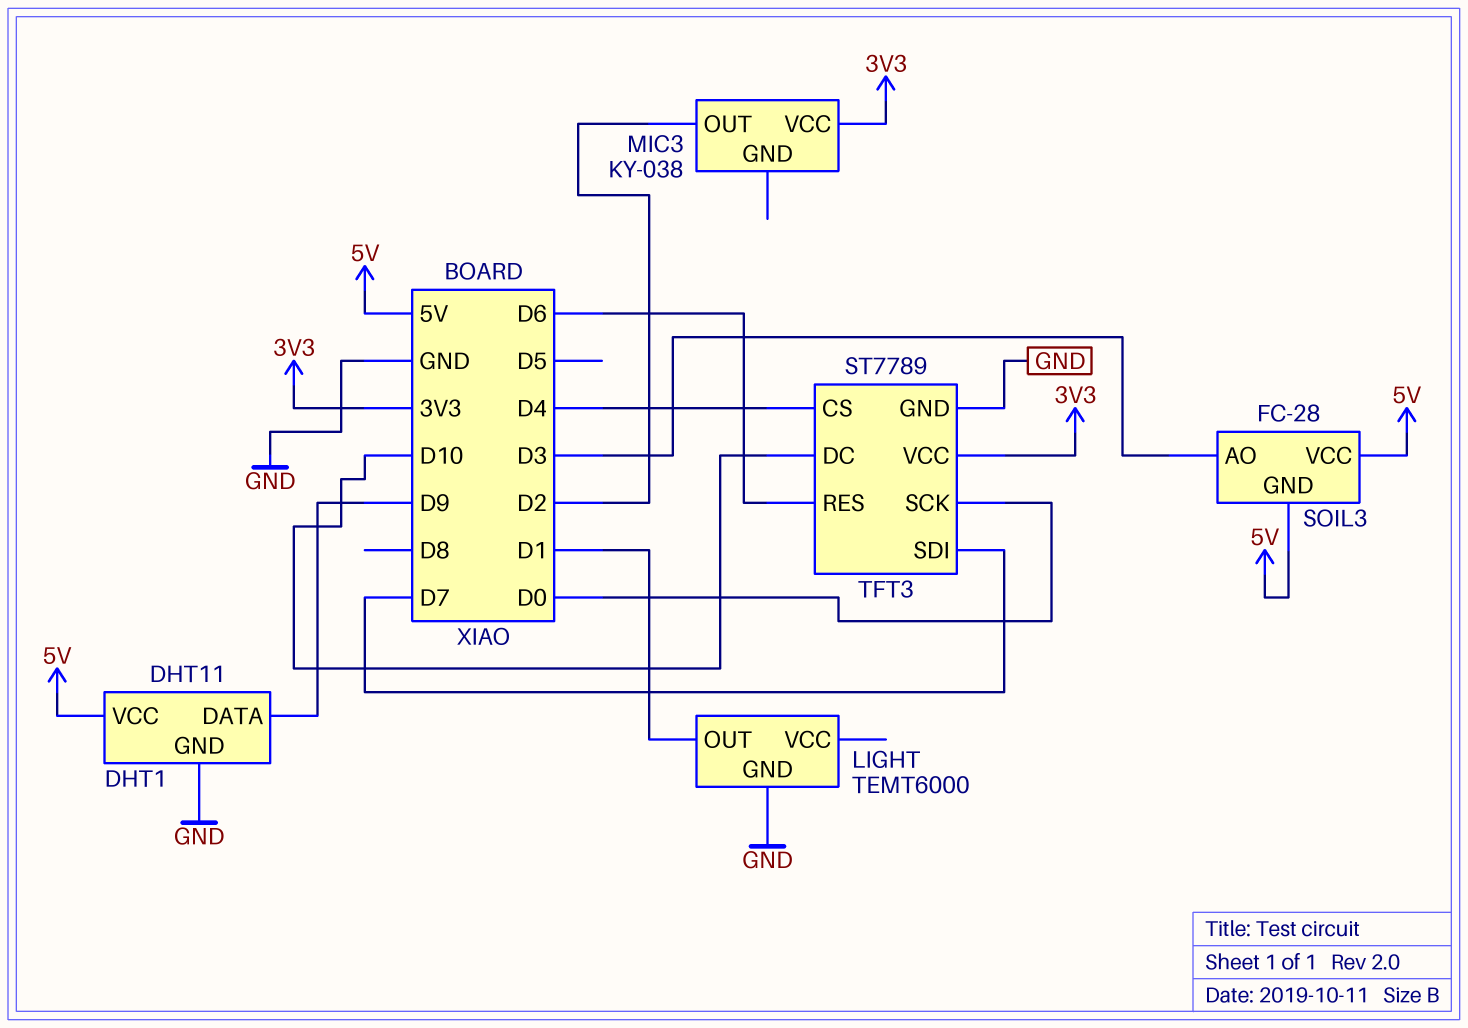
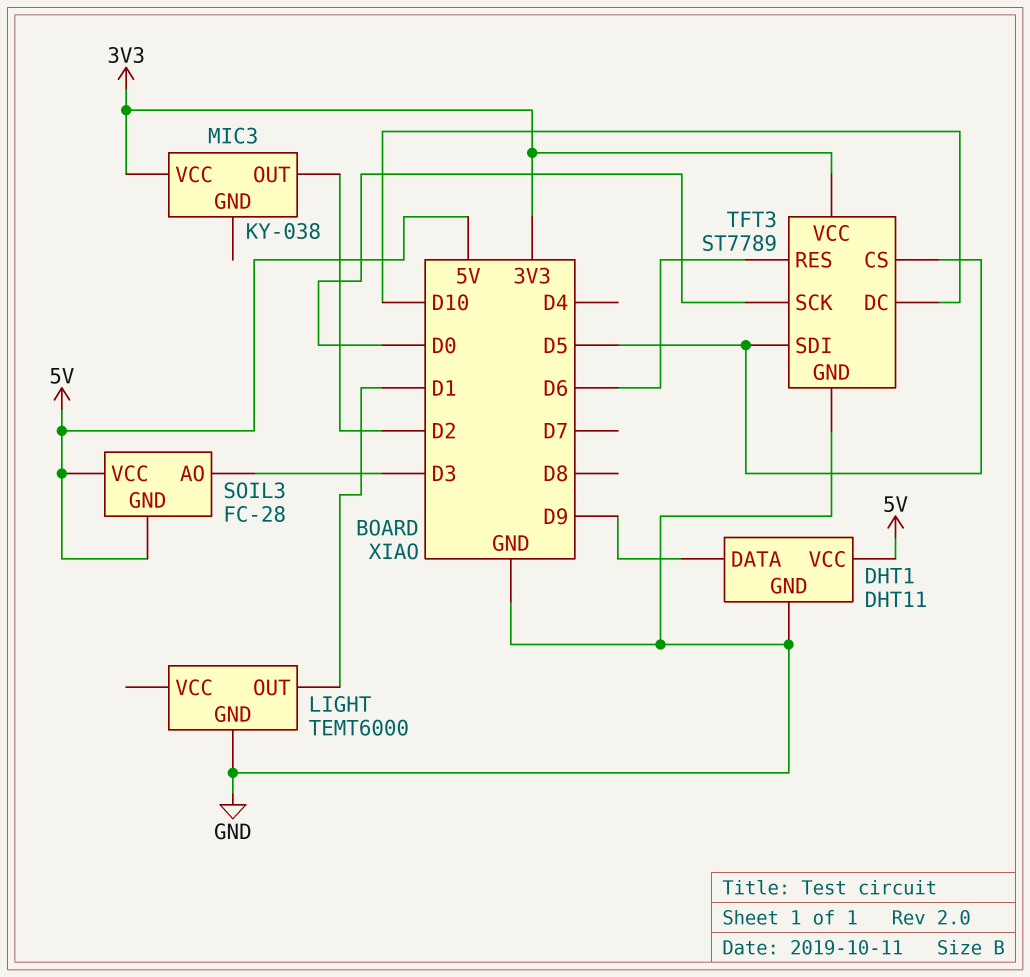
TFT3 pin CS: D4 -> D5
TFT3 pin SDI: D7 -> D5

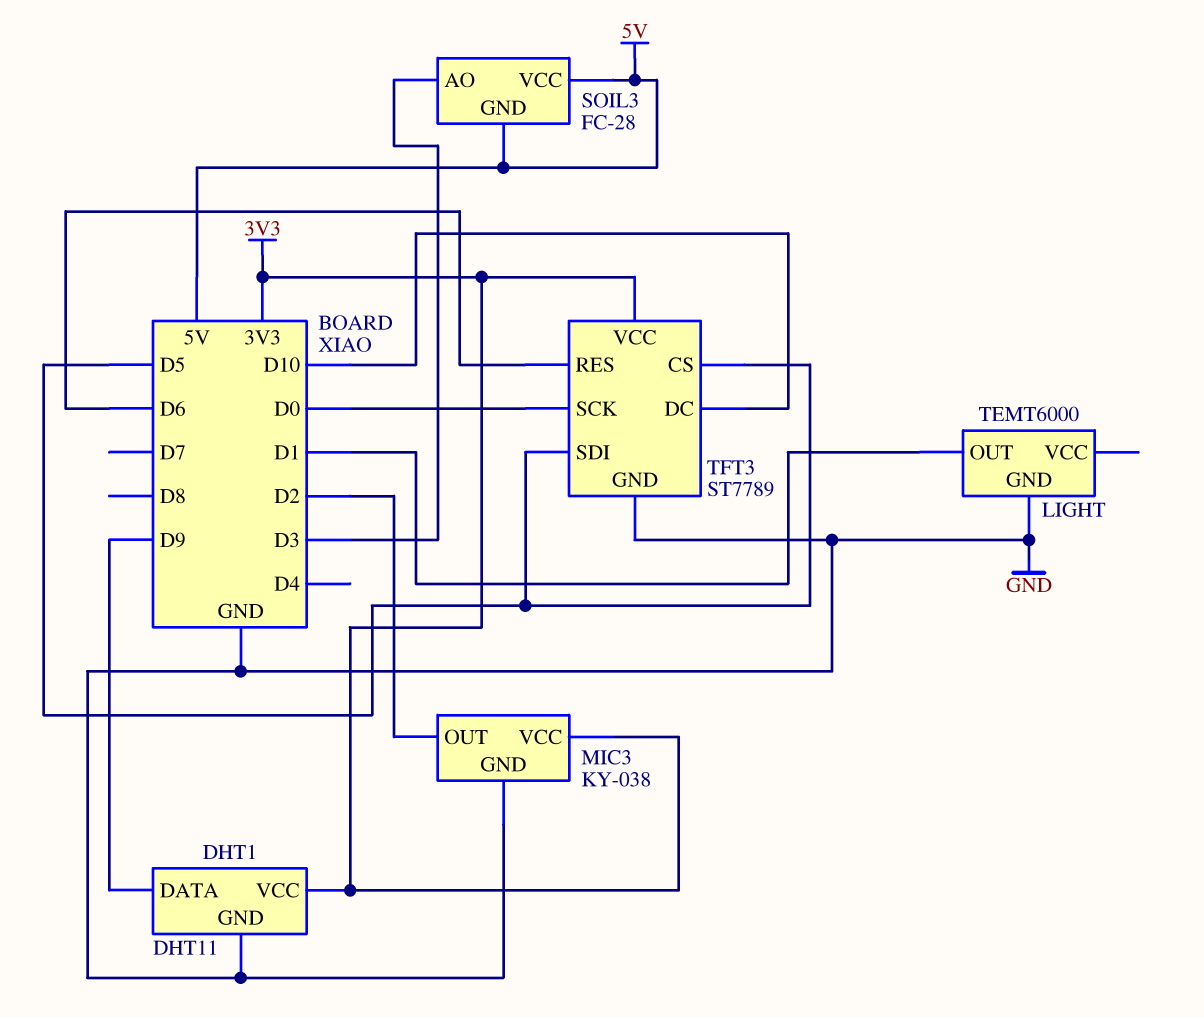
DHT1 pin VCC: 5V -> 3V3
MIC3 pin GND: none -> GND

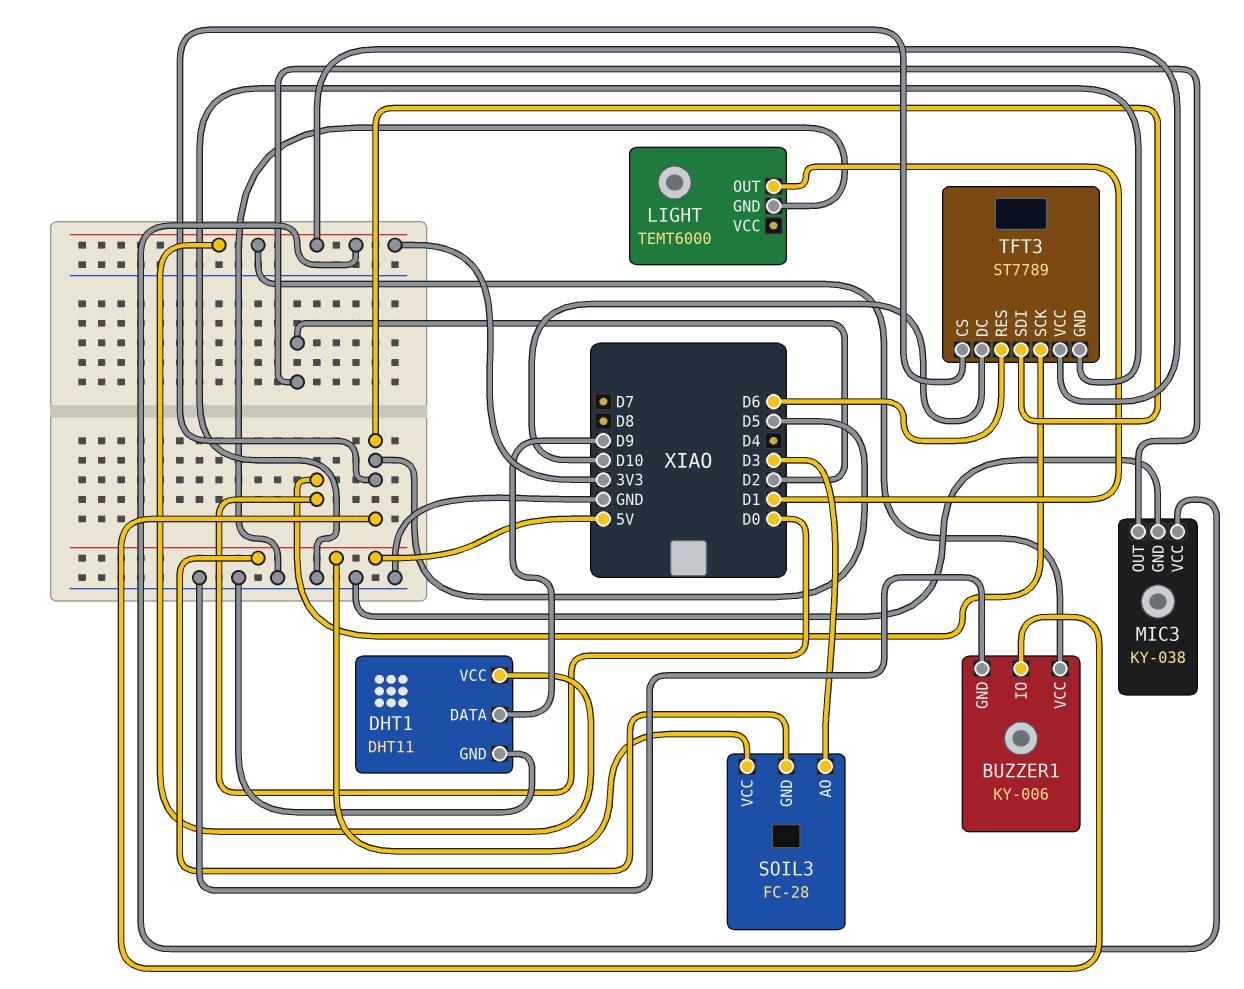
BUZZER1: none -> KY-006
BUZZER1 pin GND: none -> GND
BUZZER1 pin IO: none -> D5
BUZZER1 pin VCC: none -> 3V3

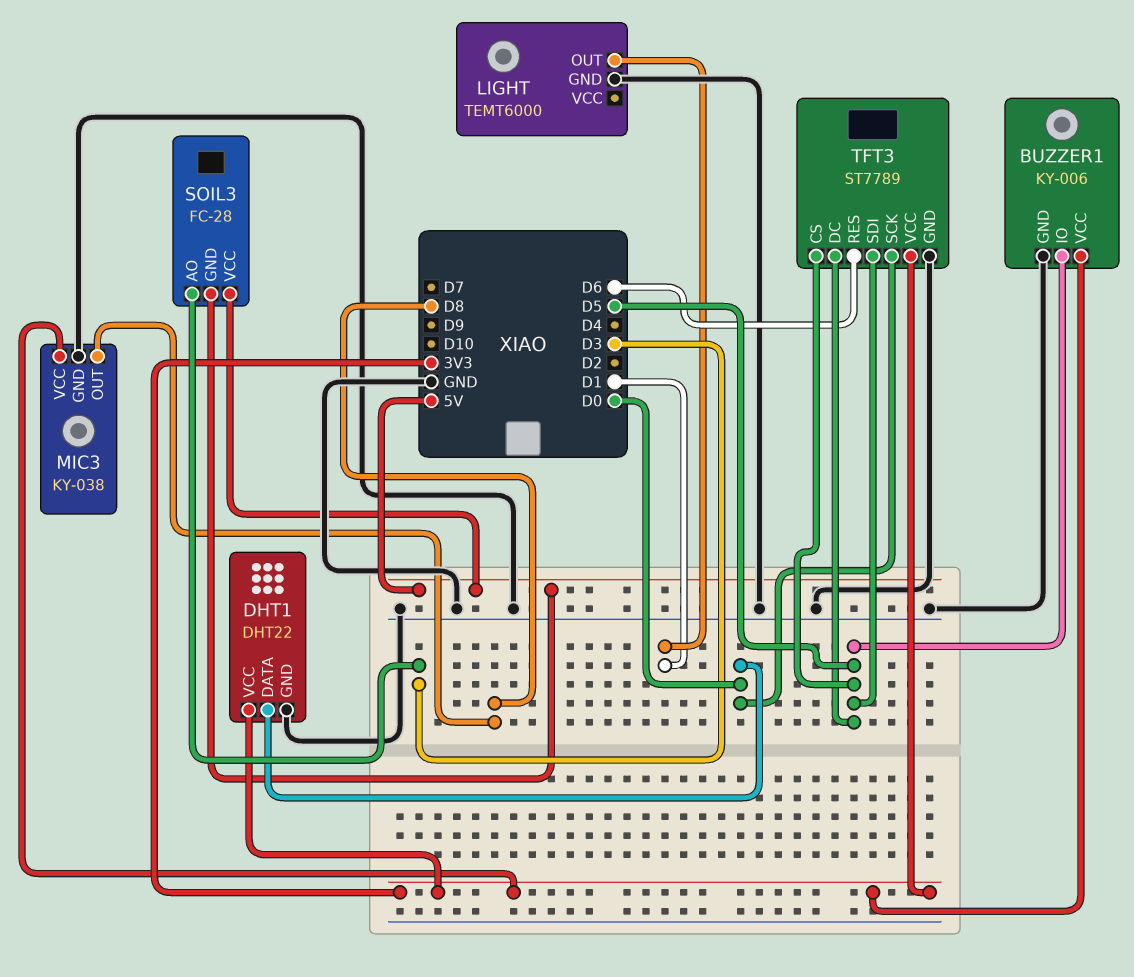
DHT1: DHT11 -> DHT22
DHT1 pin DATA: D9 -> D0
MIC3 pin OUT: D2 -> D8
TFT3 pin DC: D10 -> D5

